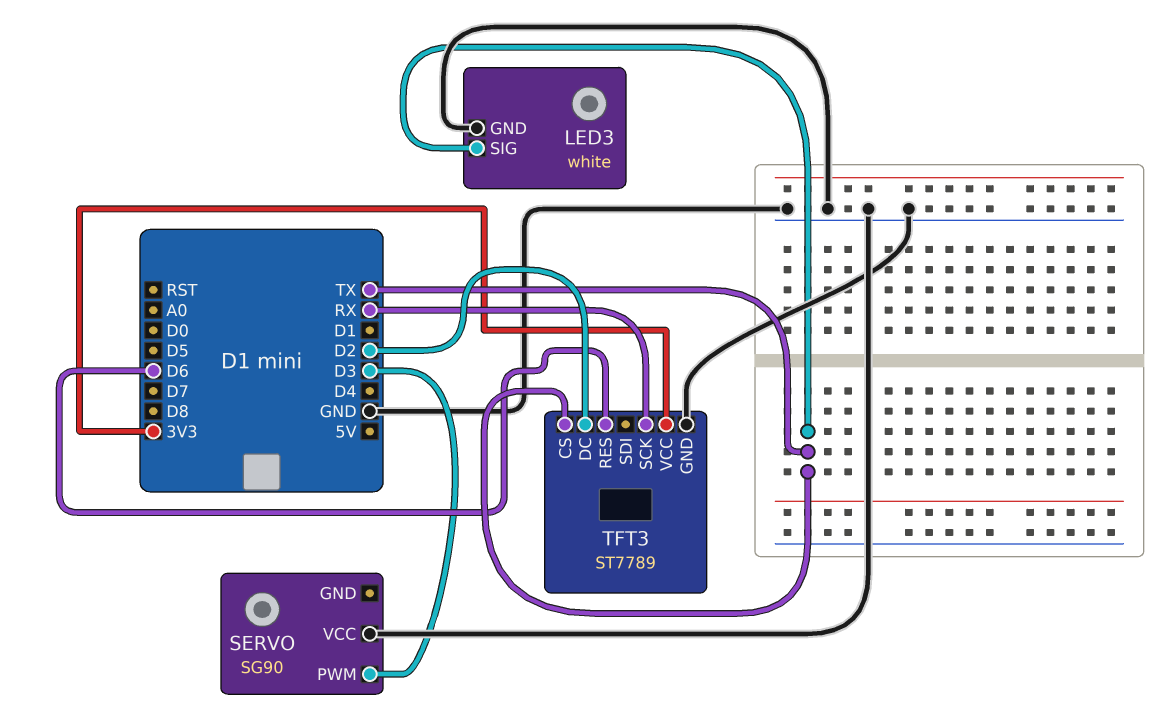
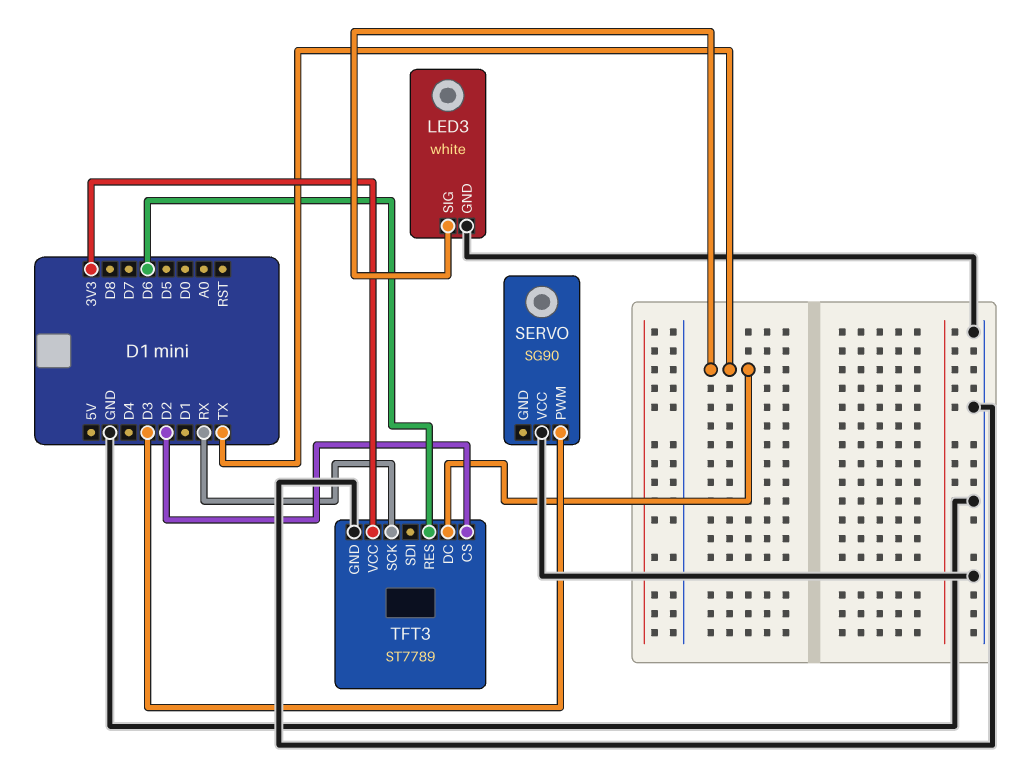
TFT3 pin CS: TX -> D2
TFT3 pin DC: D2 -> TX

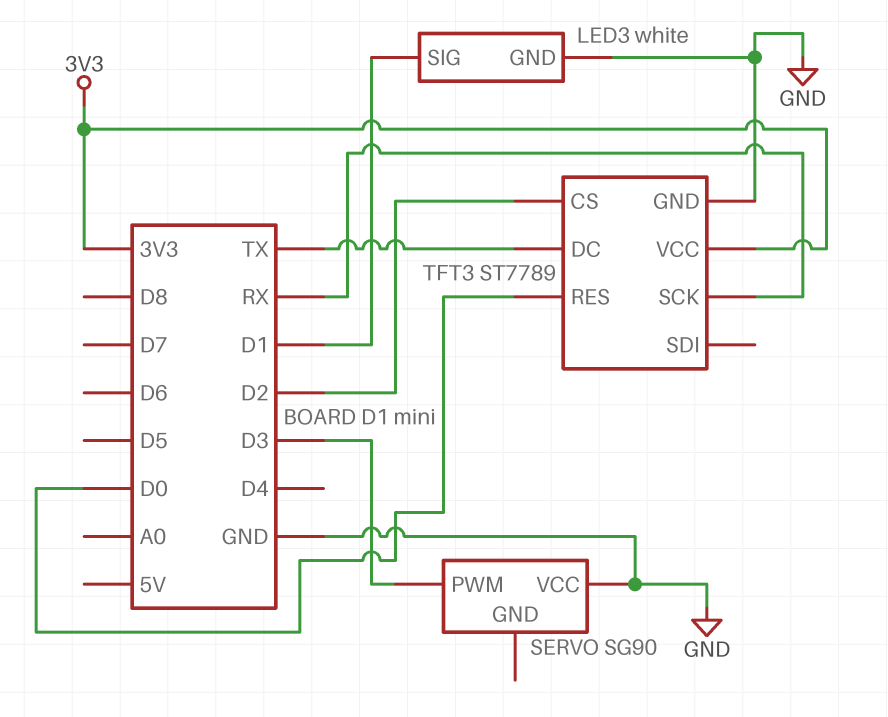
LED3 pin SIG: TX -> D1
TFT3 pin RES: D6 -> D0

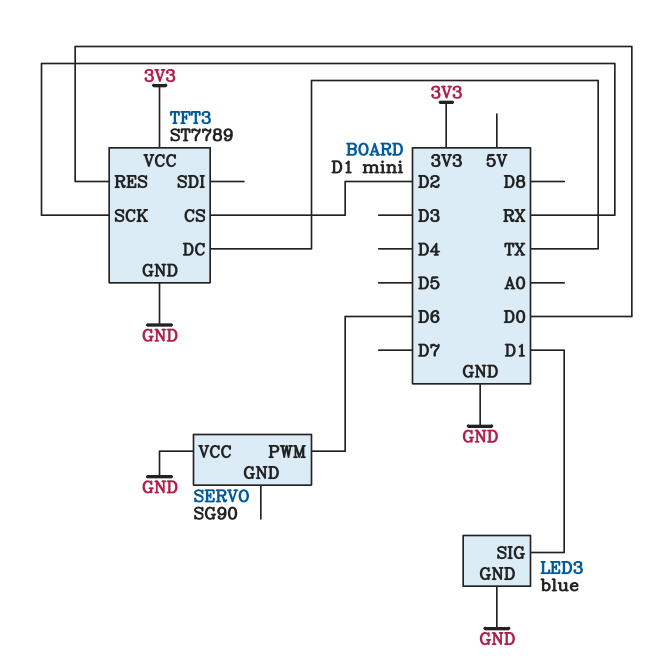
LED3: white -> blue
SERVO pin PWM: D3 -> D6

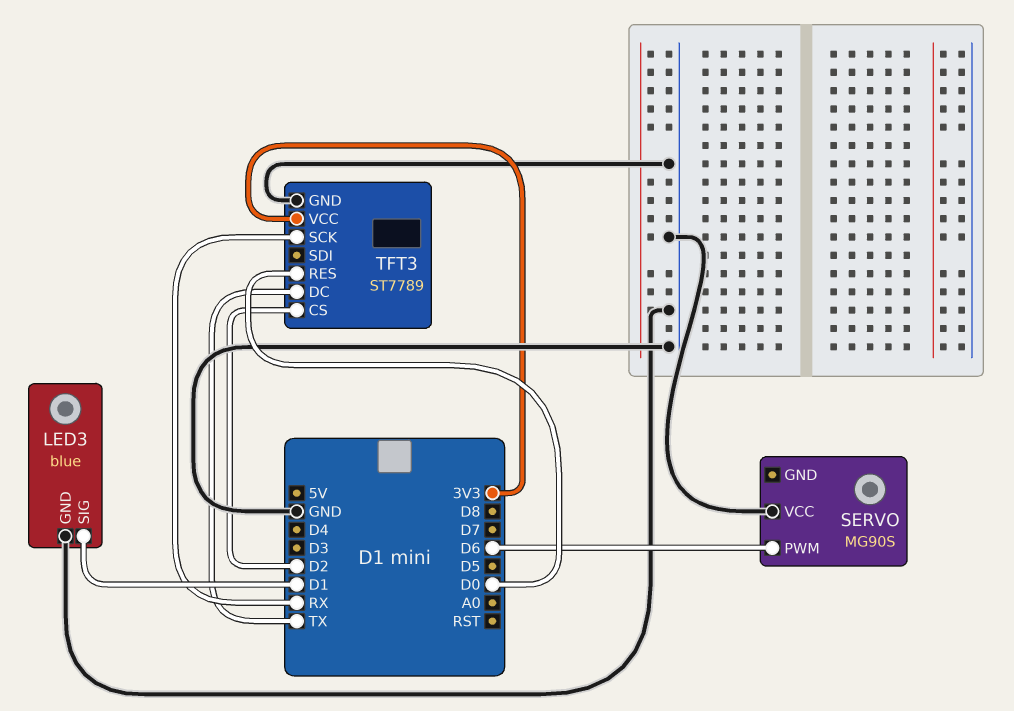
SERVO: SG90 -> MG90S

